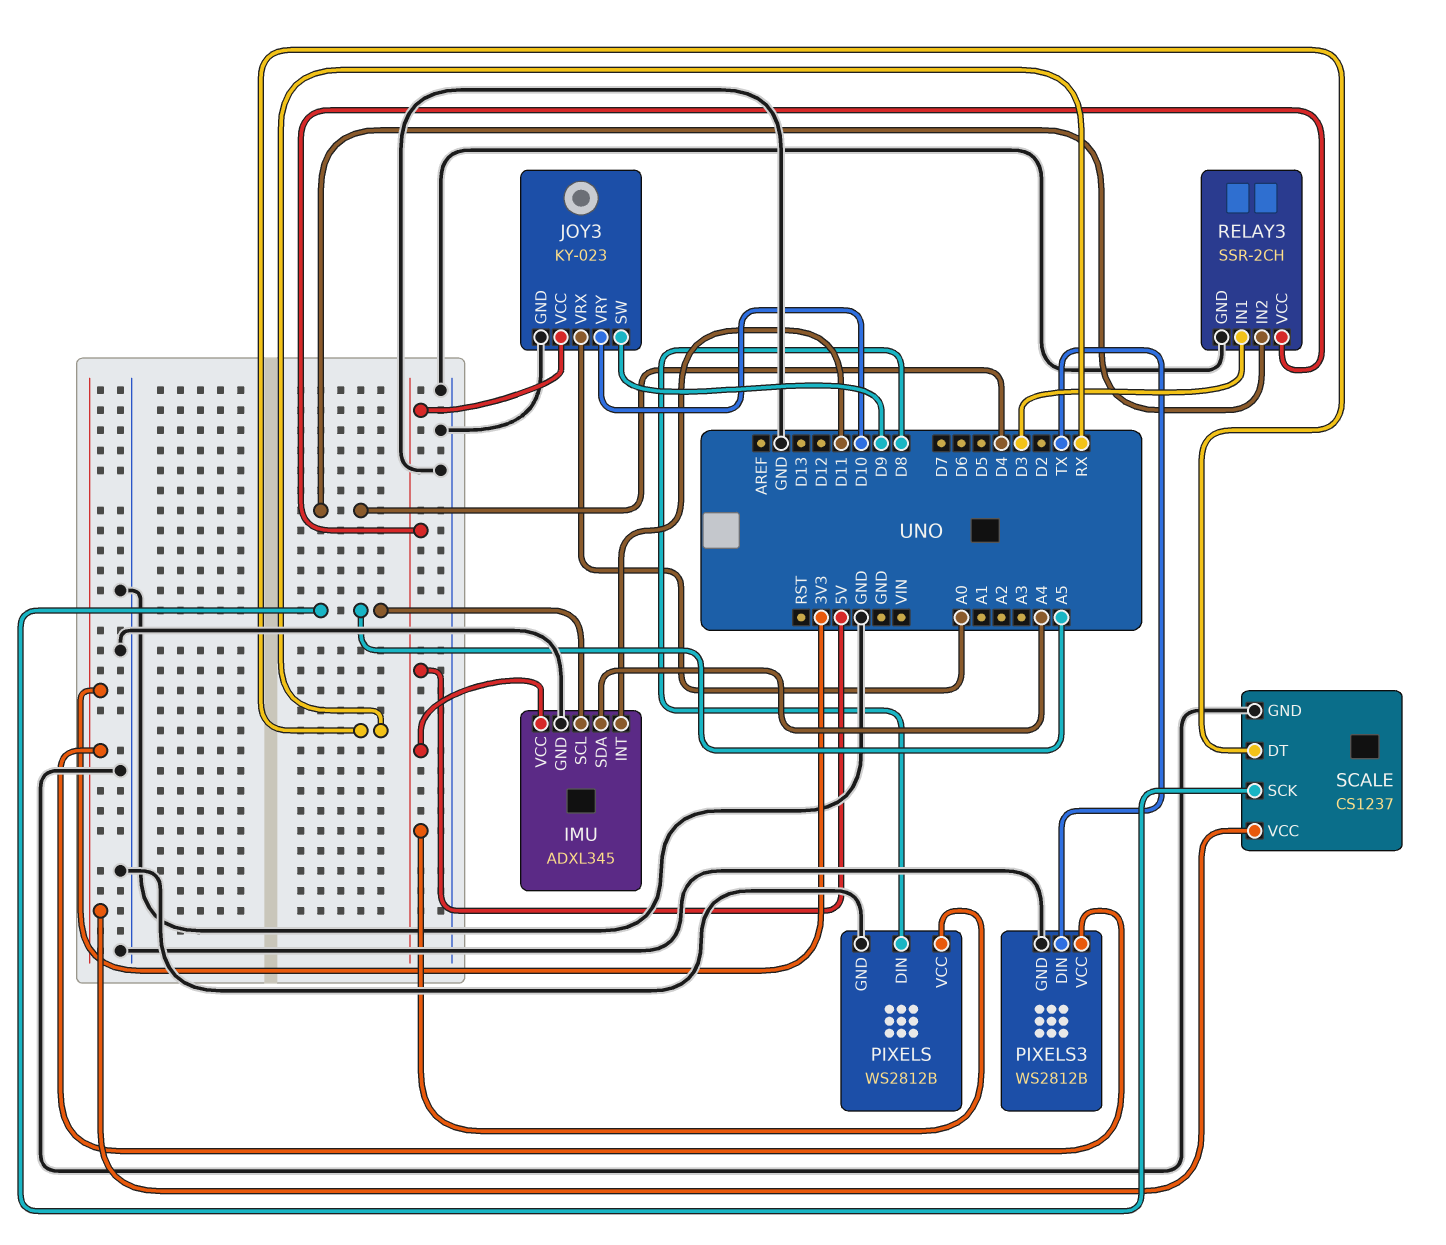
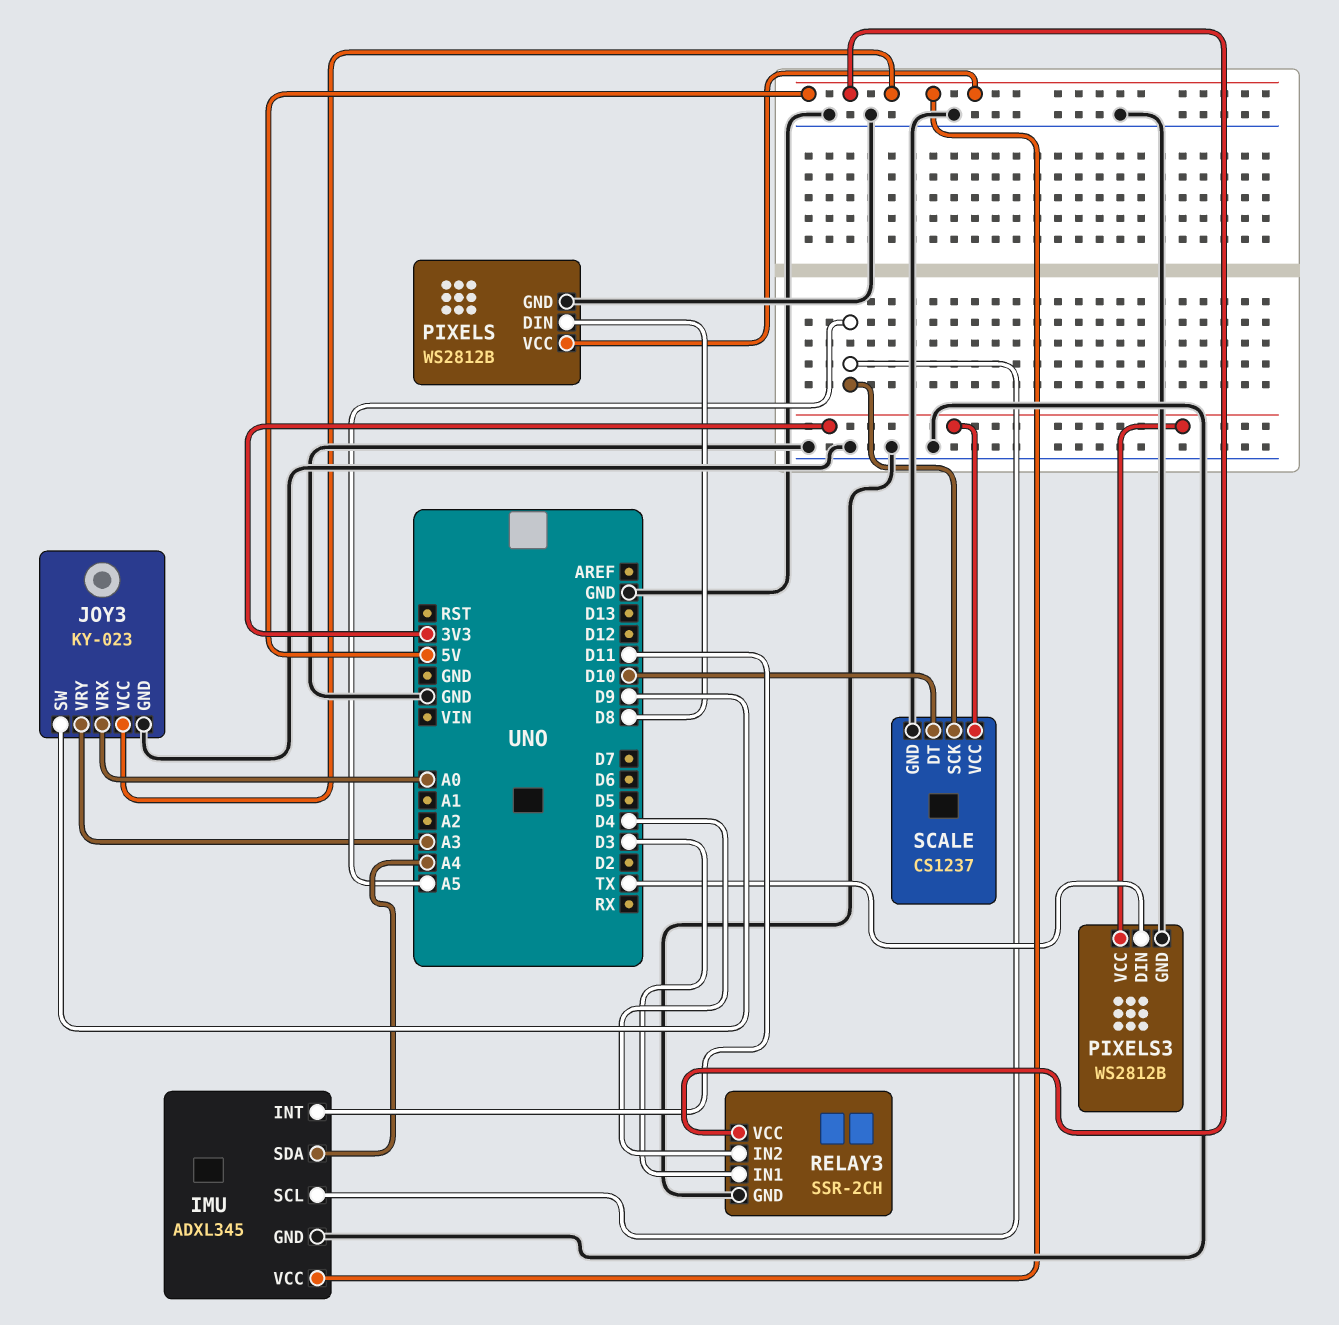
JOY3 pin VRY: D10 -> A3
SCALE pin DT: RX -> D10

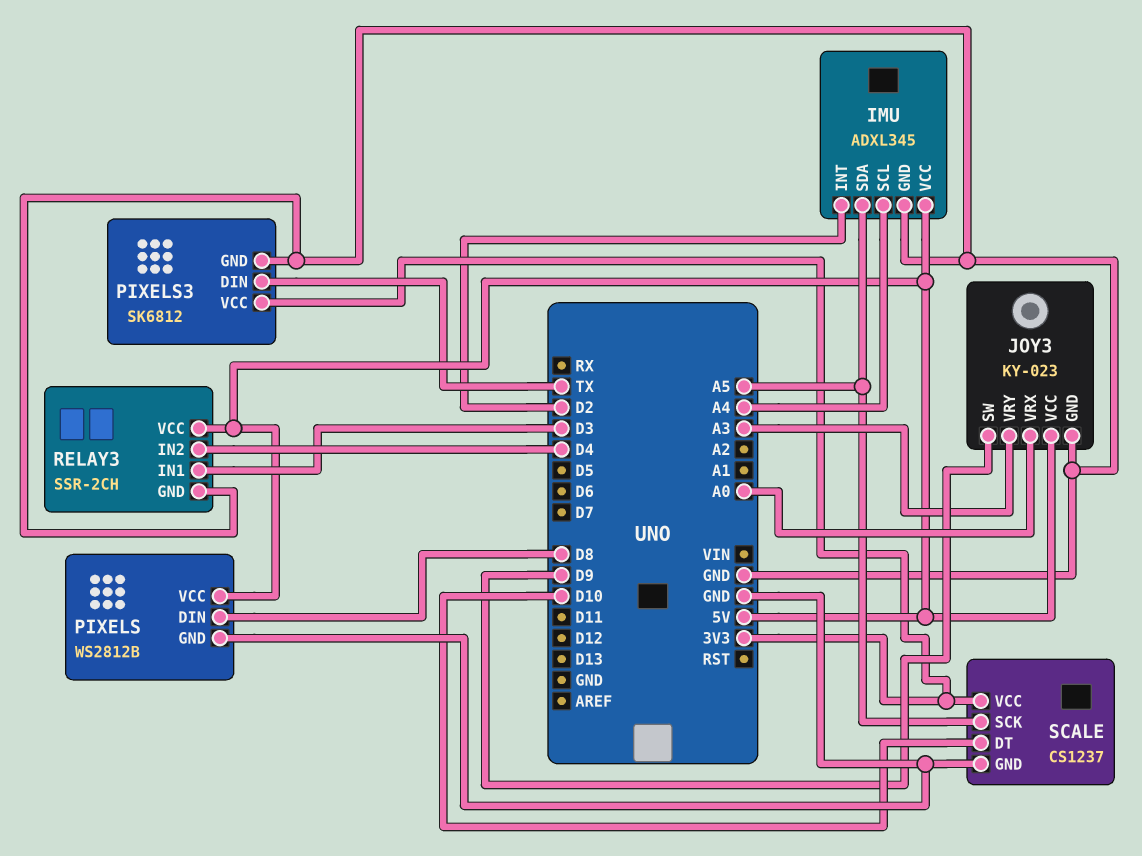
IMU pin INT: D11 -> D2
IMU pin SCL: A5 -> A4
IMU pin SDA: A4 -> A5
PIXELS3: WS2812B -> SK6812

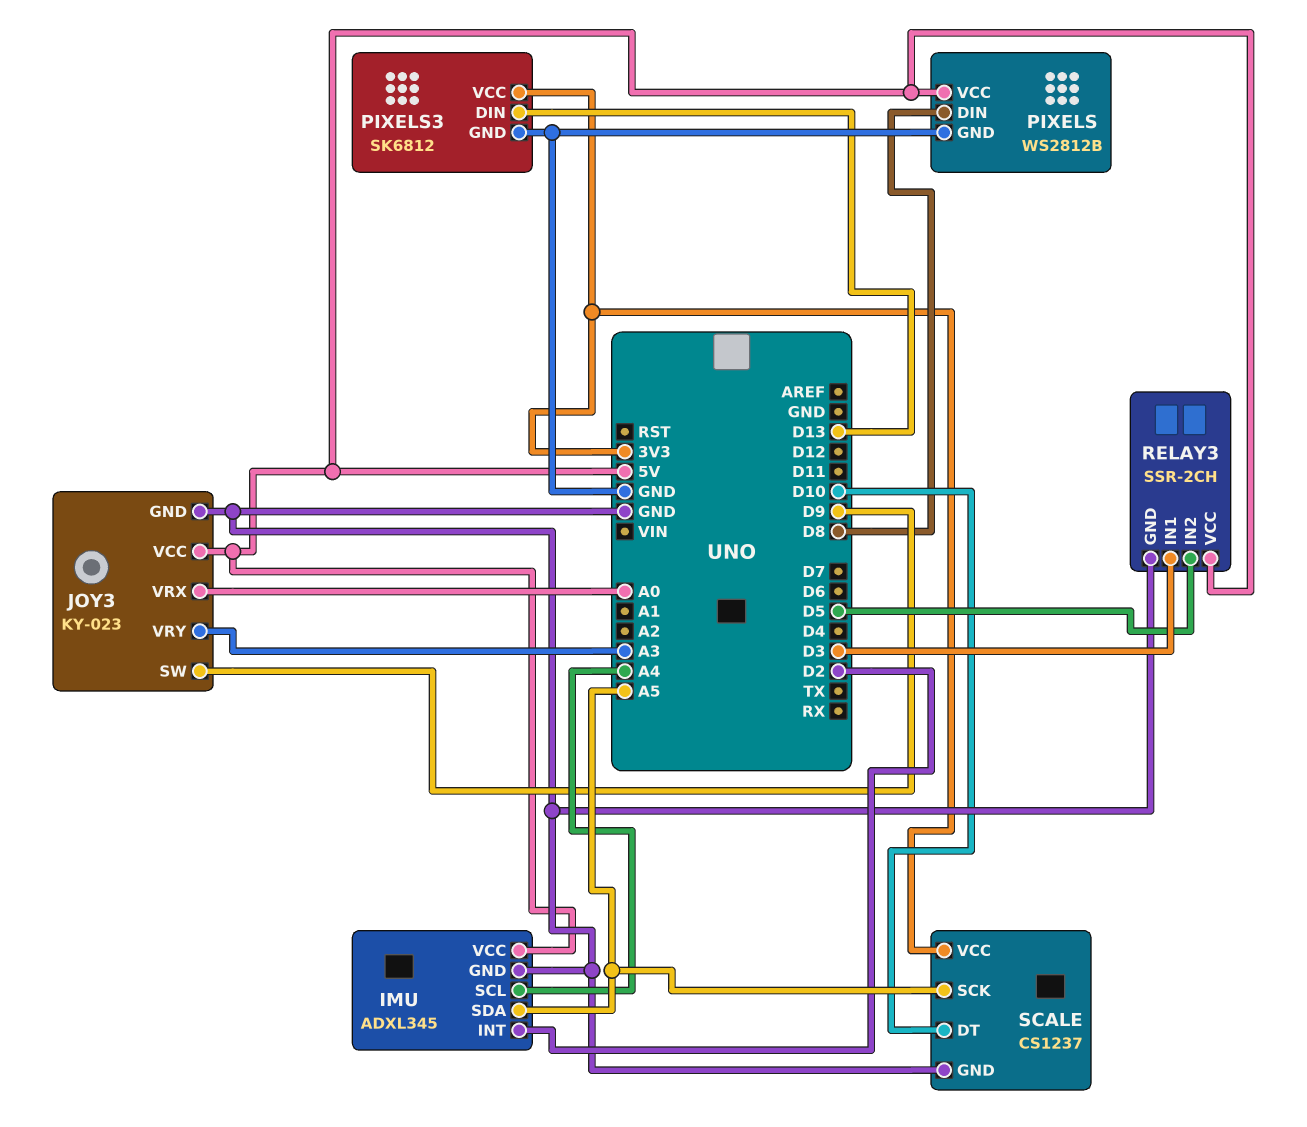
PIXELS3 pin DIN: TX -> D13
RELAY3 pin IN2: D4 -> D5

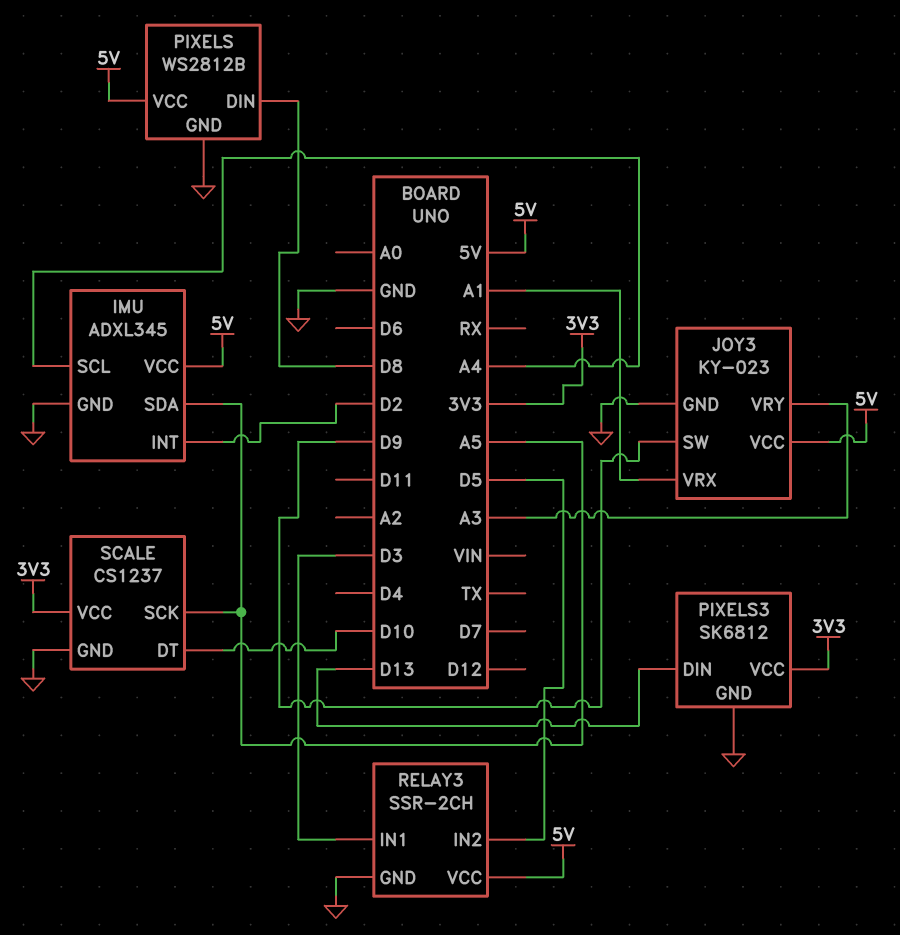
JOY3 pin VRX: A0 -> A1

